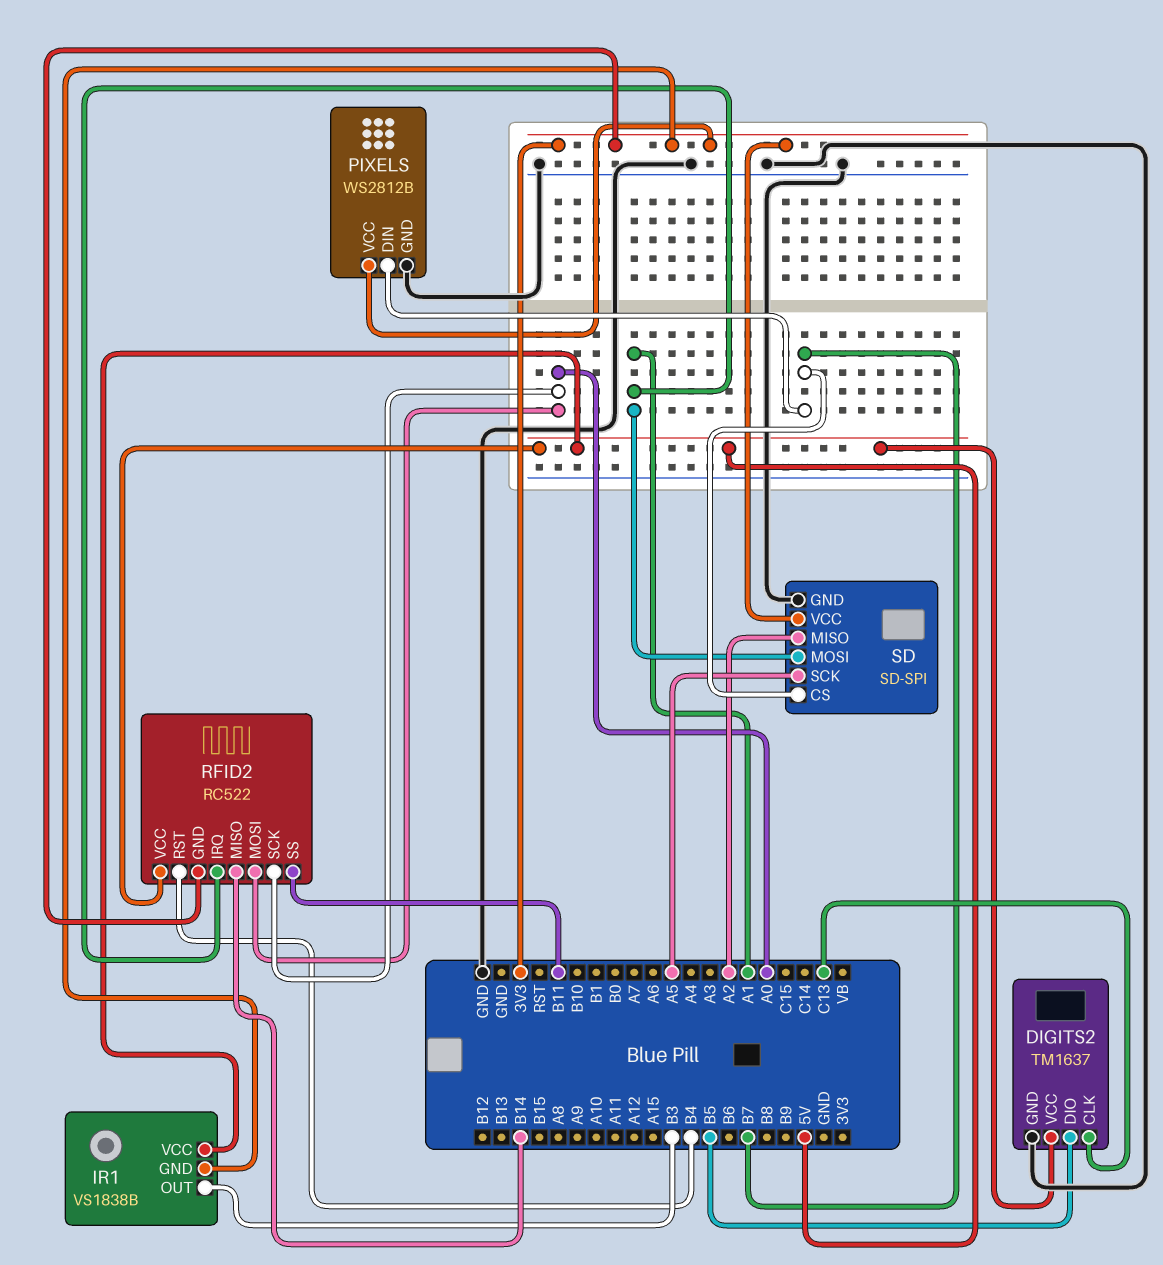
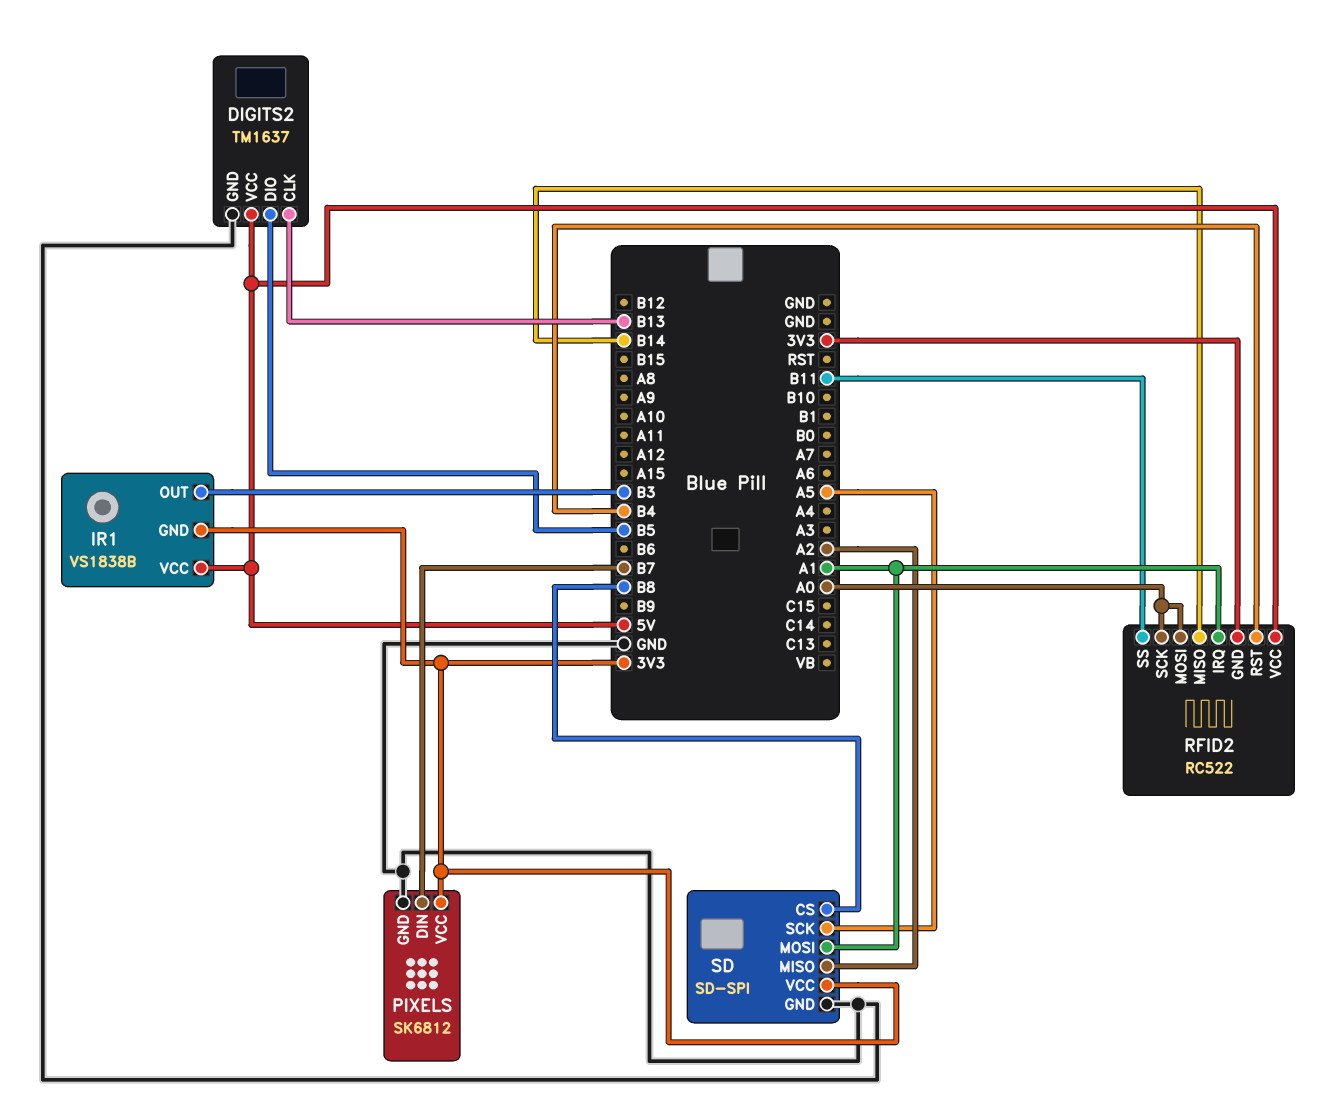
DIGITS2 pin CLK: C13 -> B13
PIXELS: WS2812B -> SK6812
SD pin CS: B7 -> B8

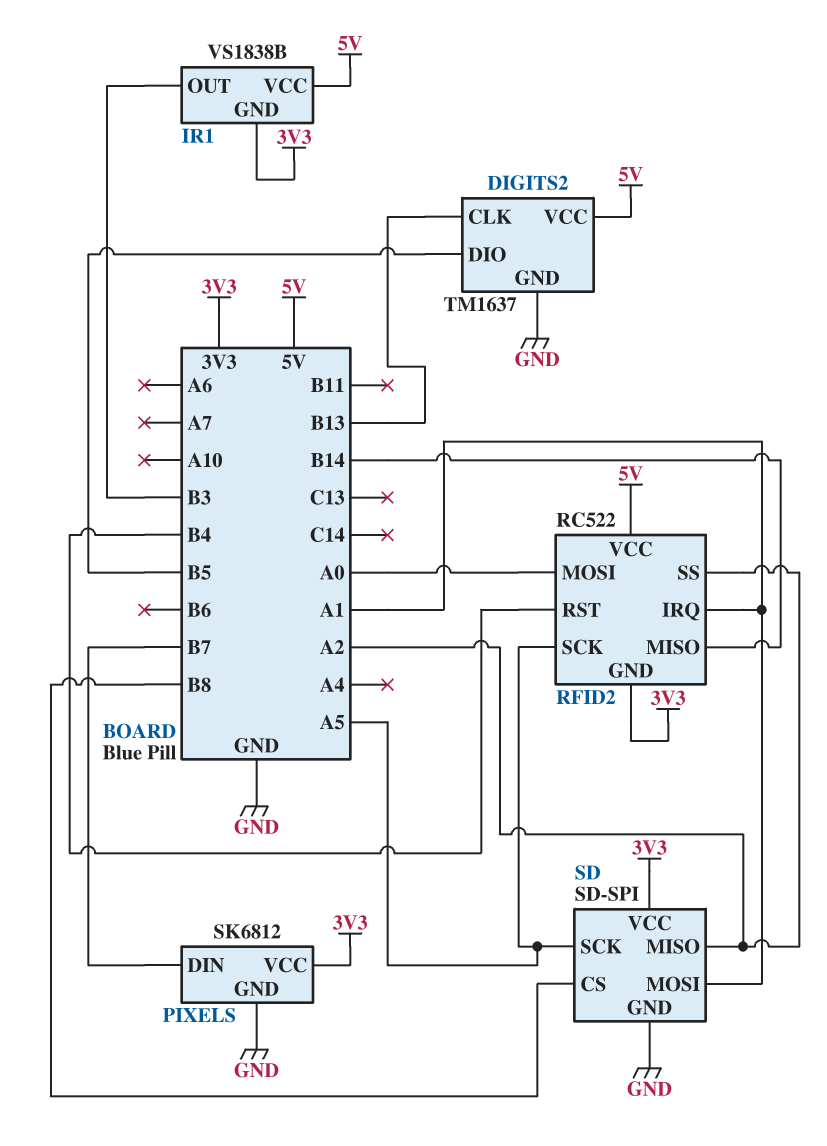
RFID2 pin SCK: A0 -> A5
RFID2 pin SS: B11 -> A2

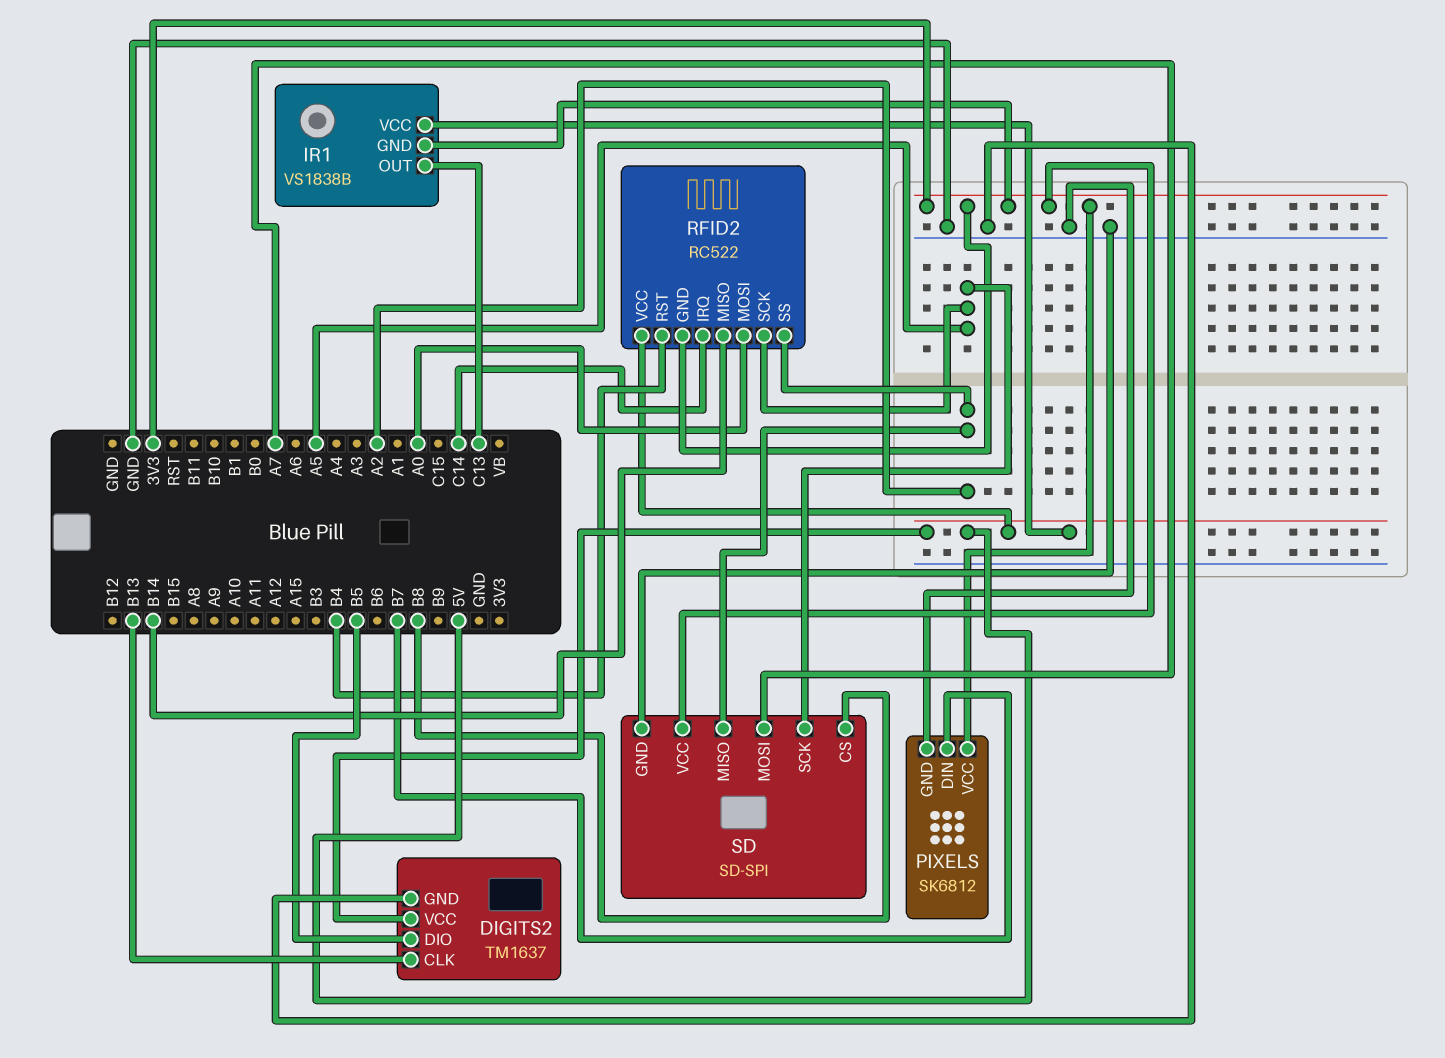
IR1 pin OUT: B3 -> C13
RFID2 pin IRQ: A1 -> C14
SD pin MOSI: A1 -> A7

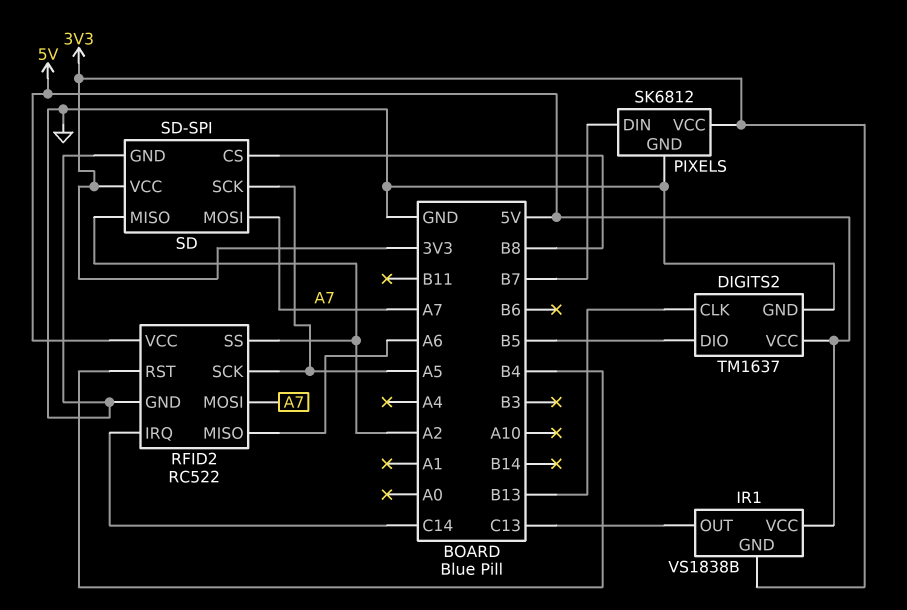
RFID2 pin GND: 3V3 -> GND
RFID2 pin MISO: B14 -> A6
RFID2 pin MOSI: A0 -> A7

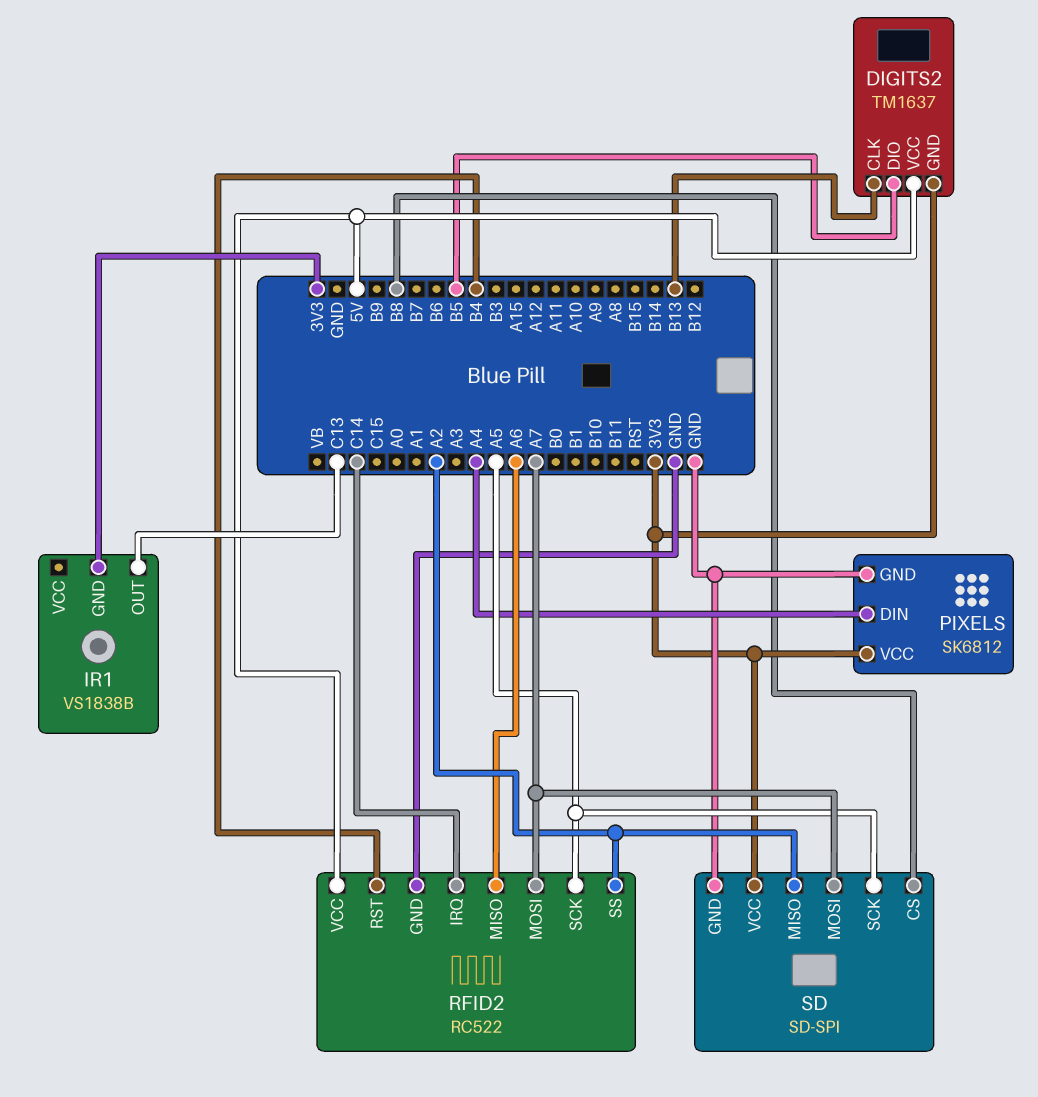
DIGITS2 pin GND: GND -> 3V3
IR1 pin VCC: 5V -> none
PIXELS pin DIN: B7 -> A4

